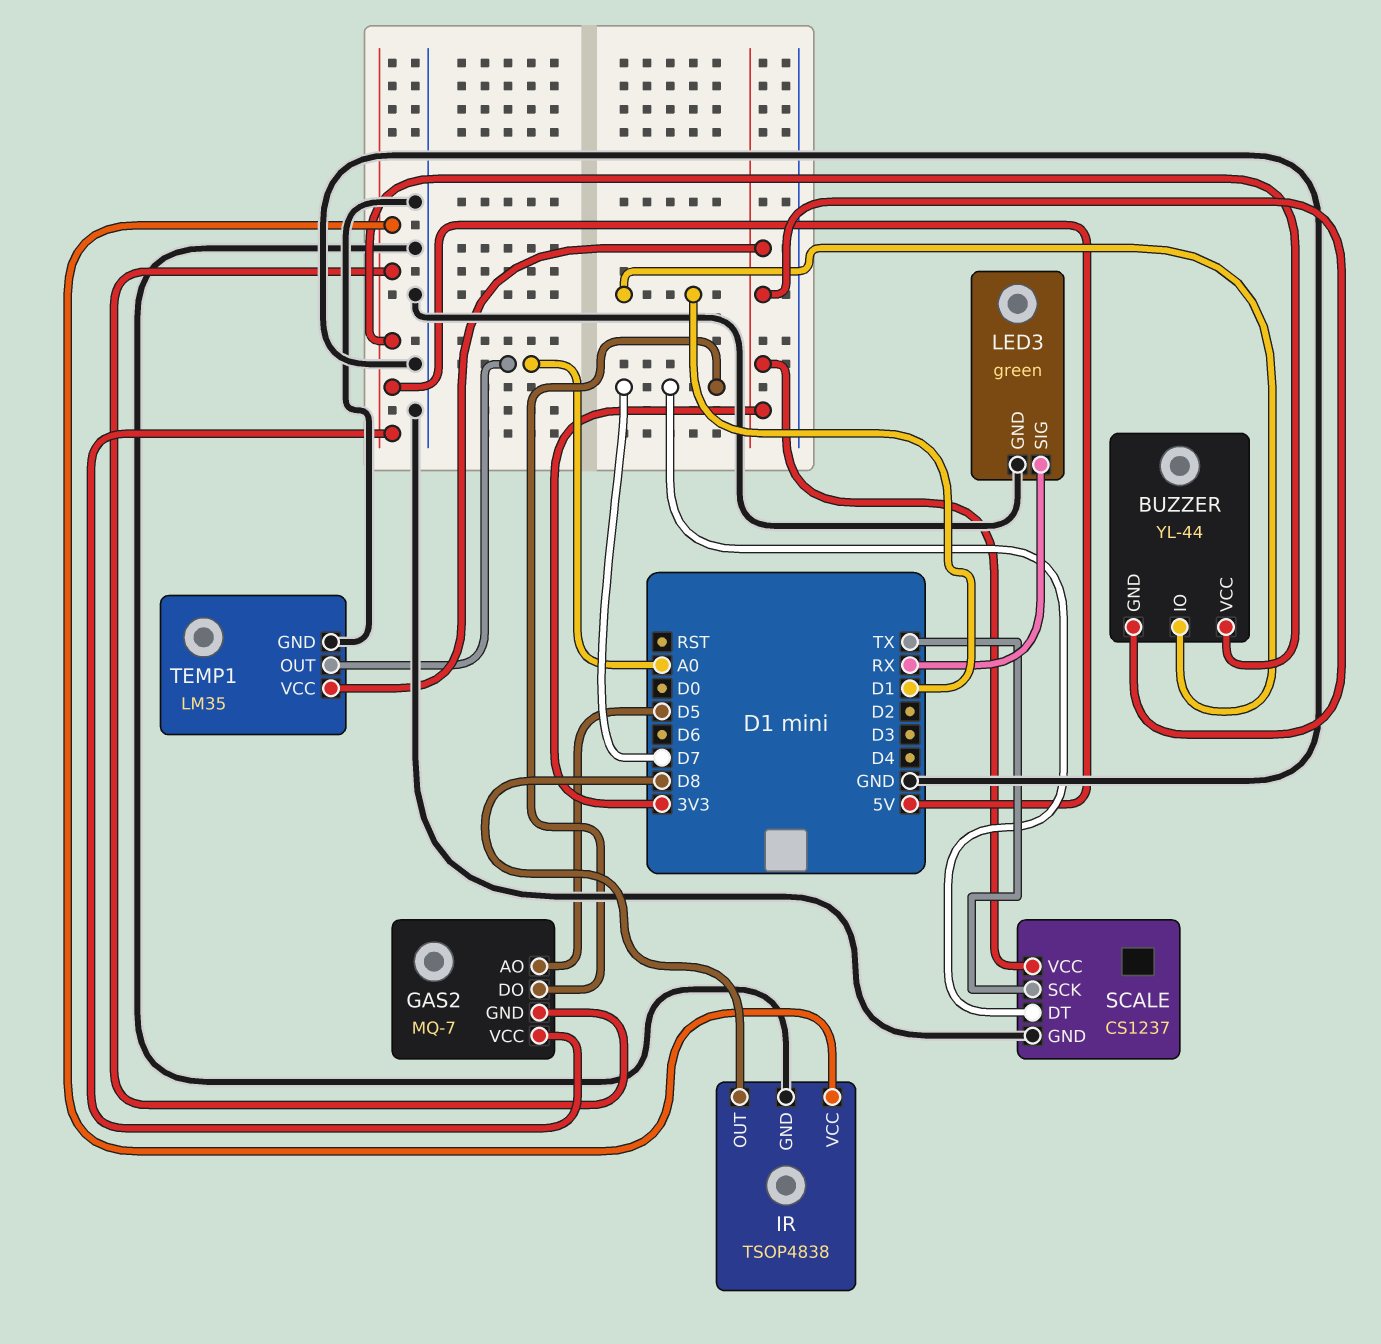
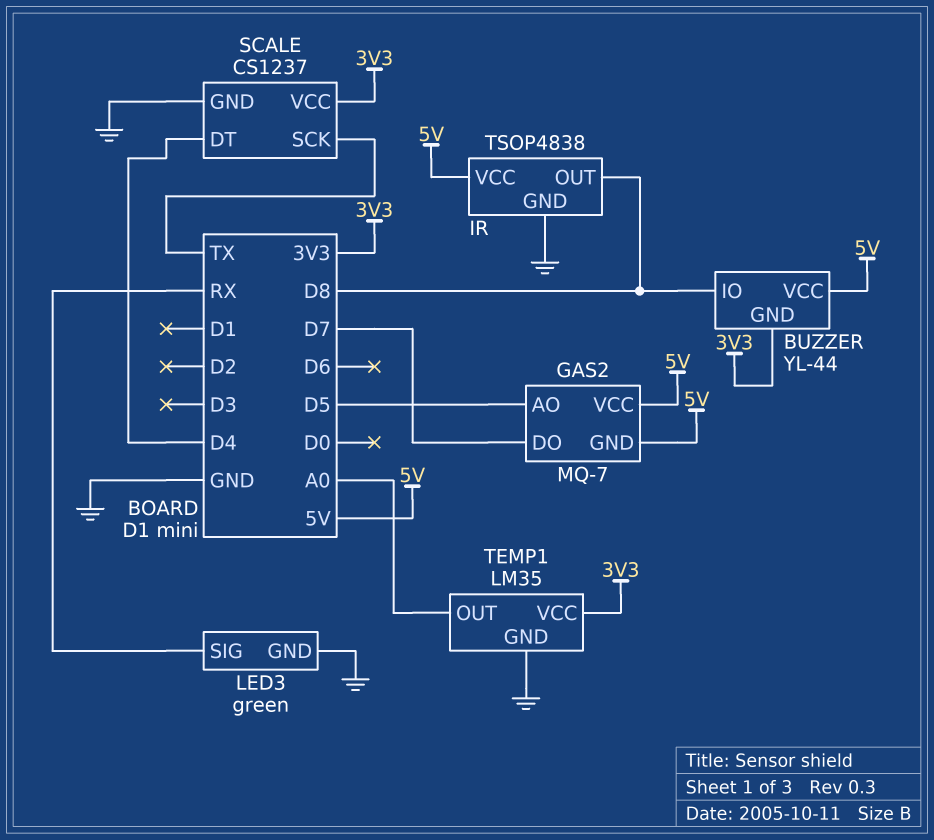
BUZZER pin IO: D1 -> D8
SCALE pin DT: D7 -> D4

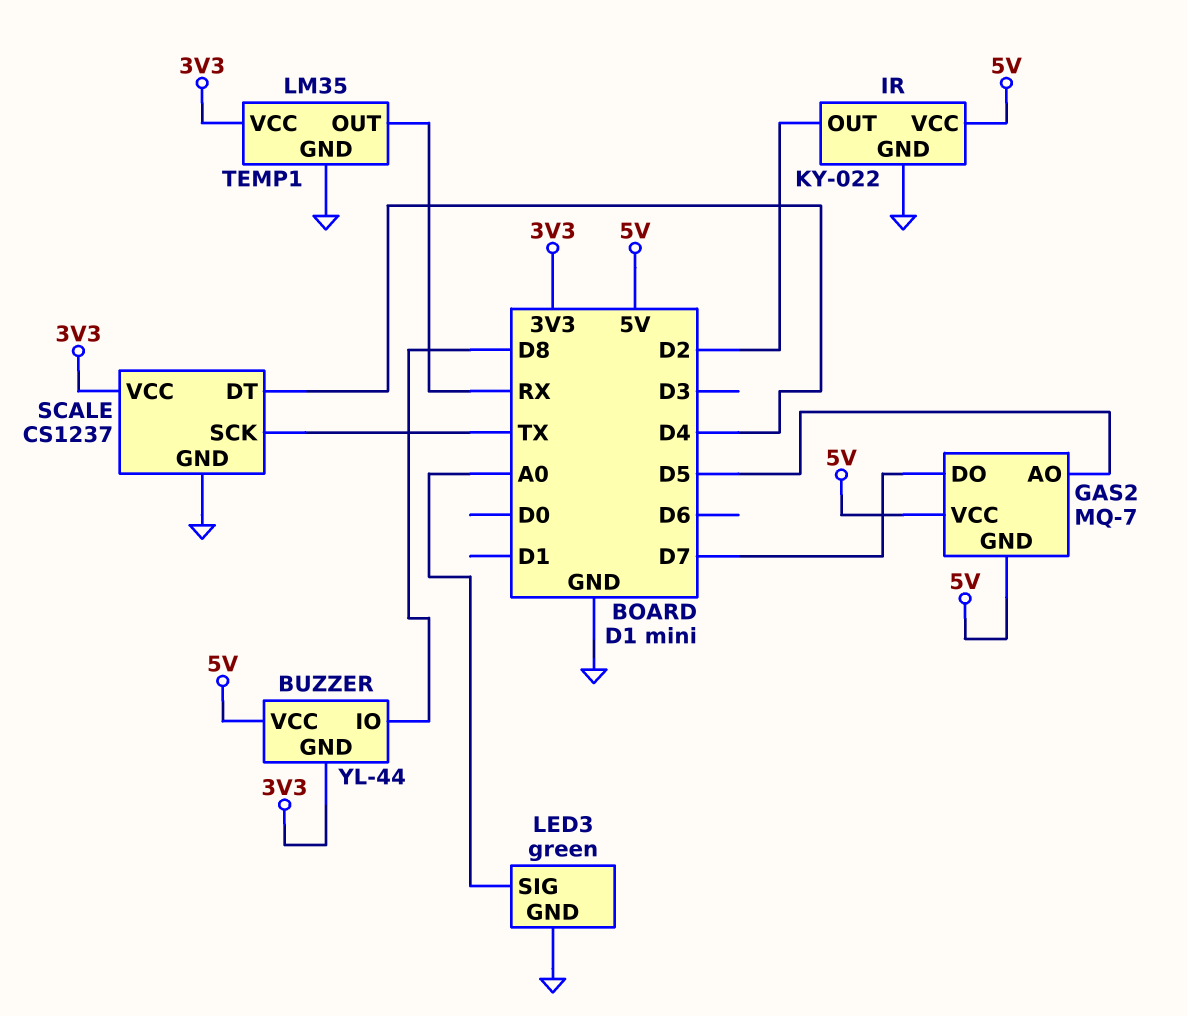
IR: TSOP4838 -> KY-022
IR pin OUT: D8 -> D2
LED3 pin SIG: RX -> A0
TEMP1 pin OUT: A0 -> RX

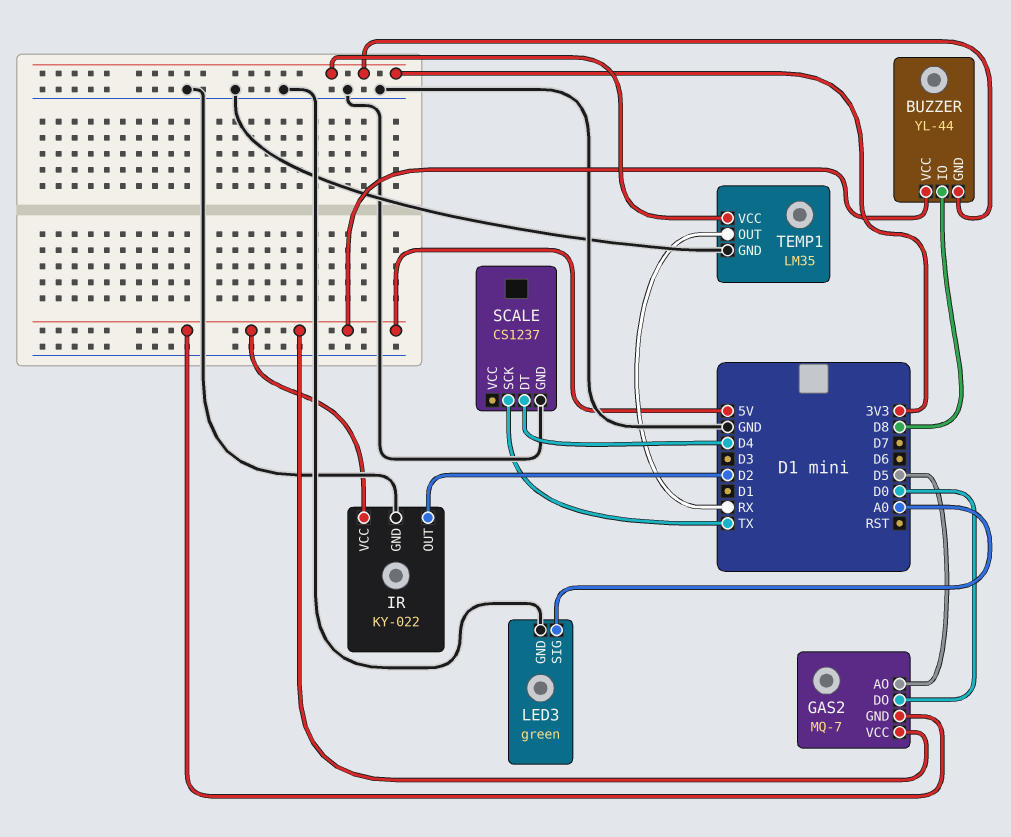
GAS2 pin DO: D7 -> D0
SCALE pin VCC: 3V3 -> none

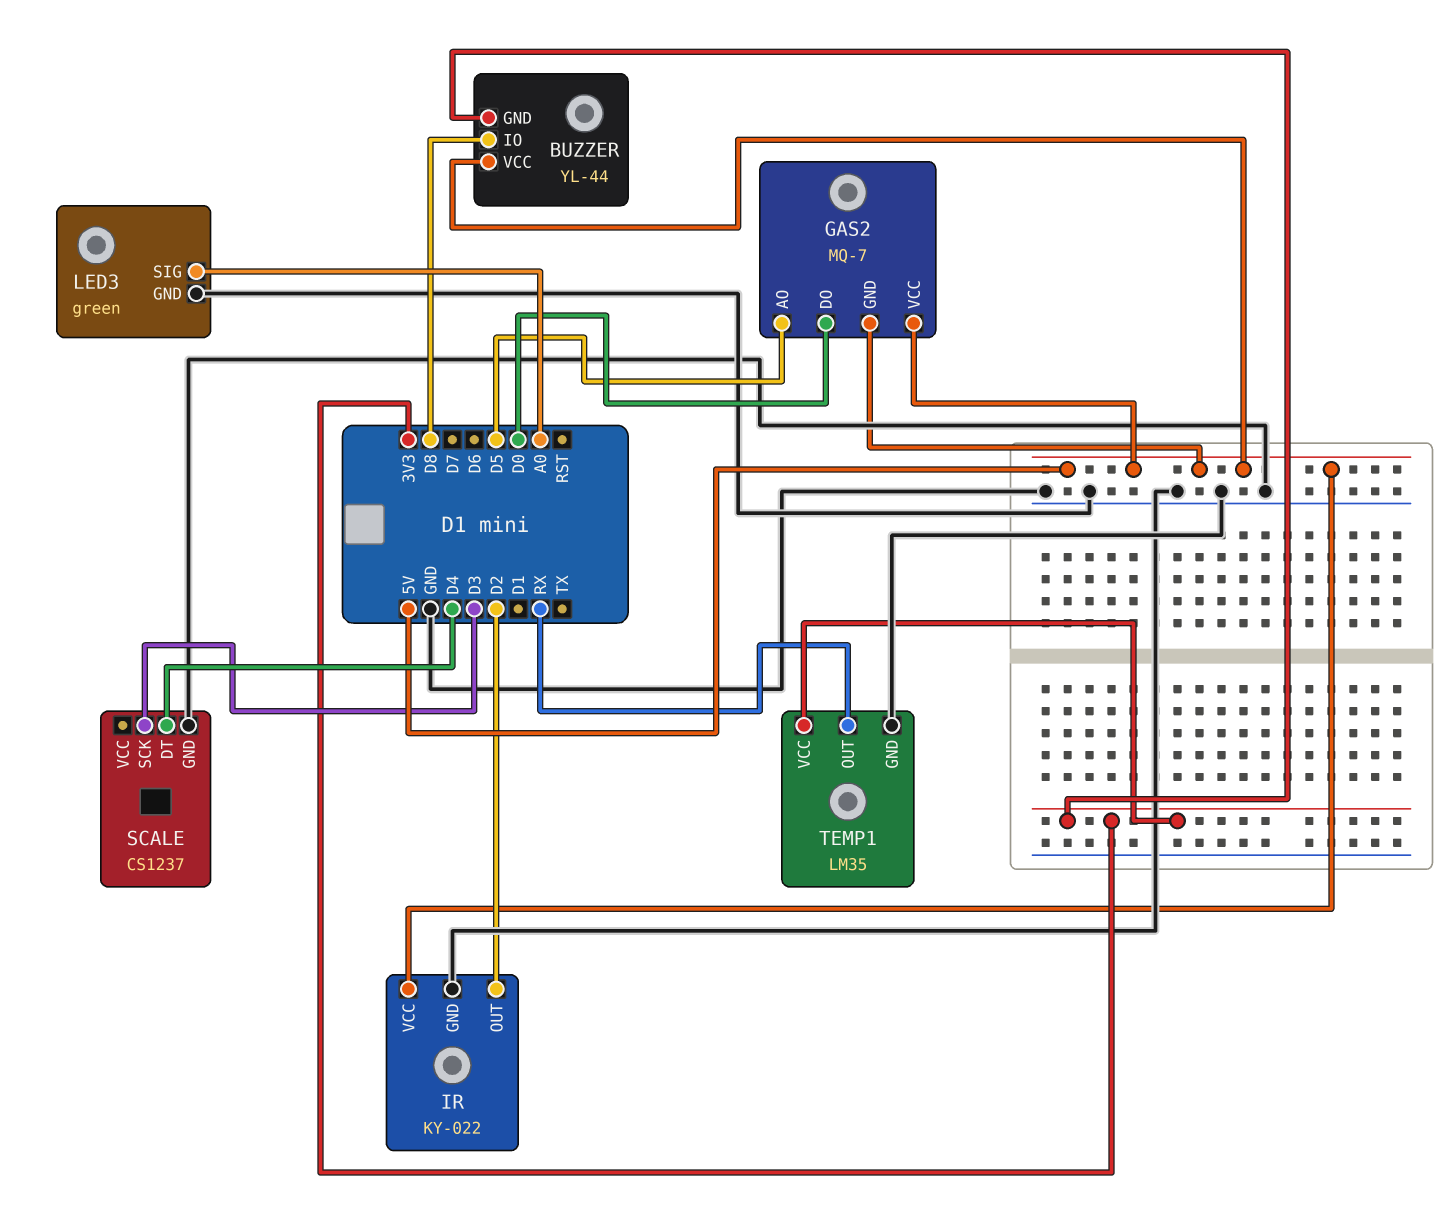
SCALE pin SCK: TX -> D3

